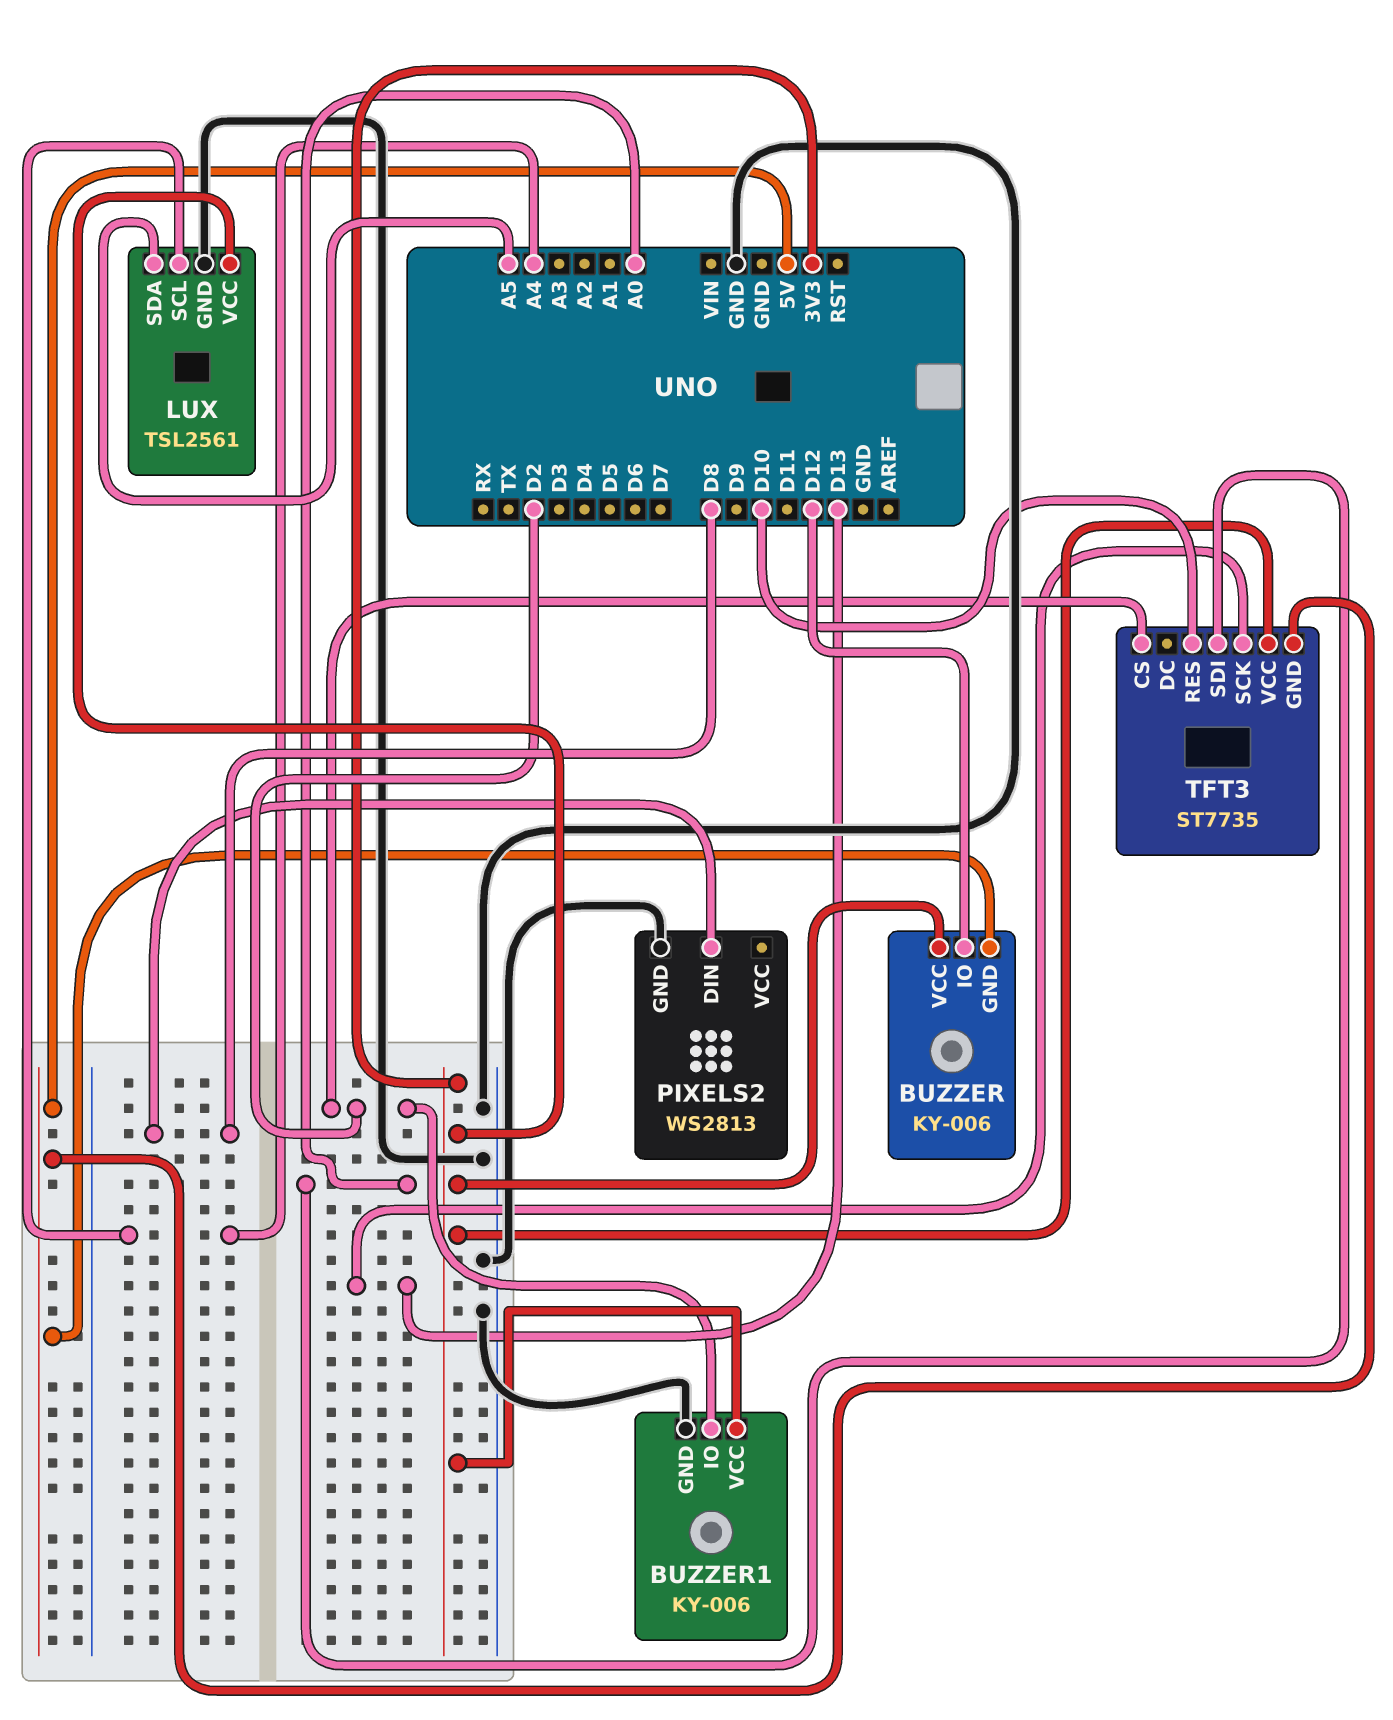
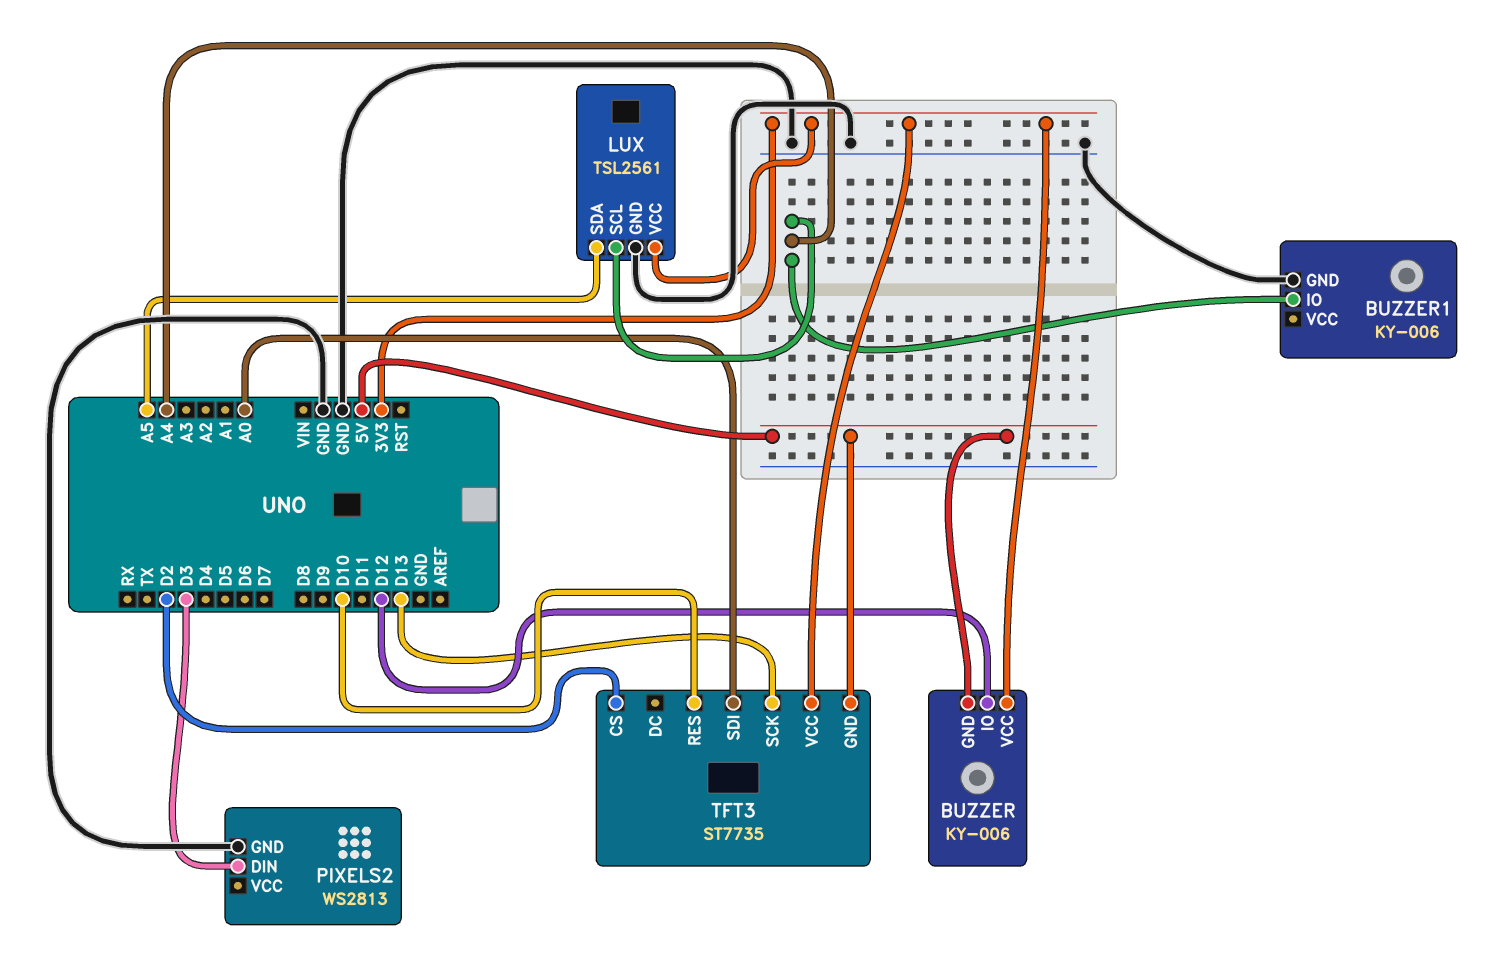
BUZZER1 pin IO: D2 -> A4
BUZZER1 pin VCC: 3V3 -> none
PIXELS2 pin DIN: D8 -> D3

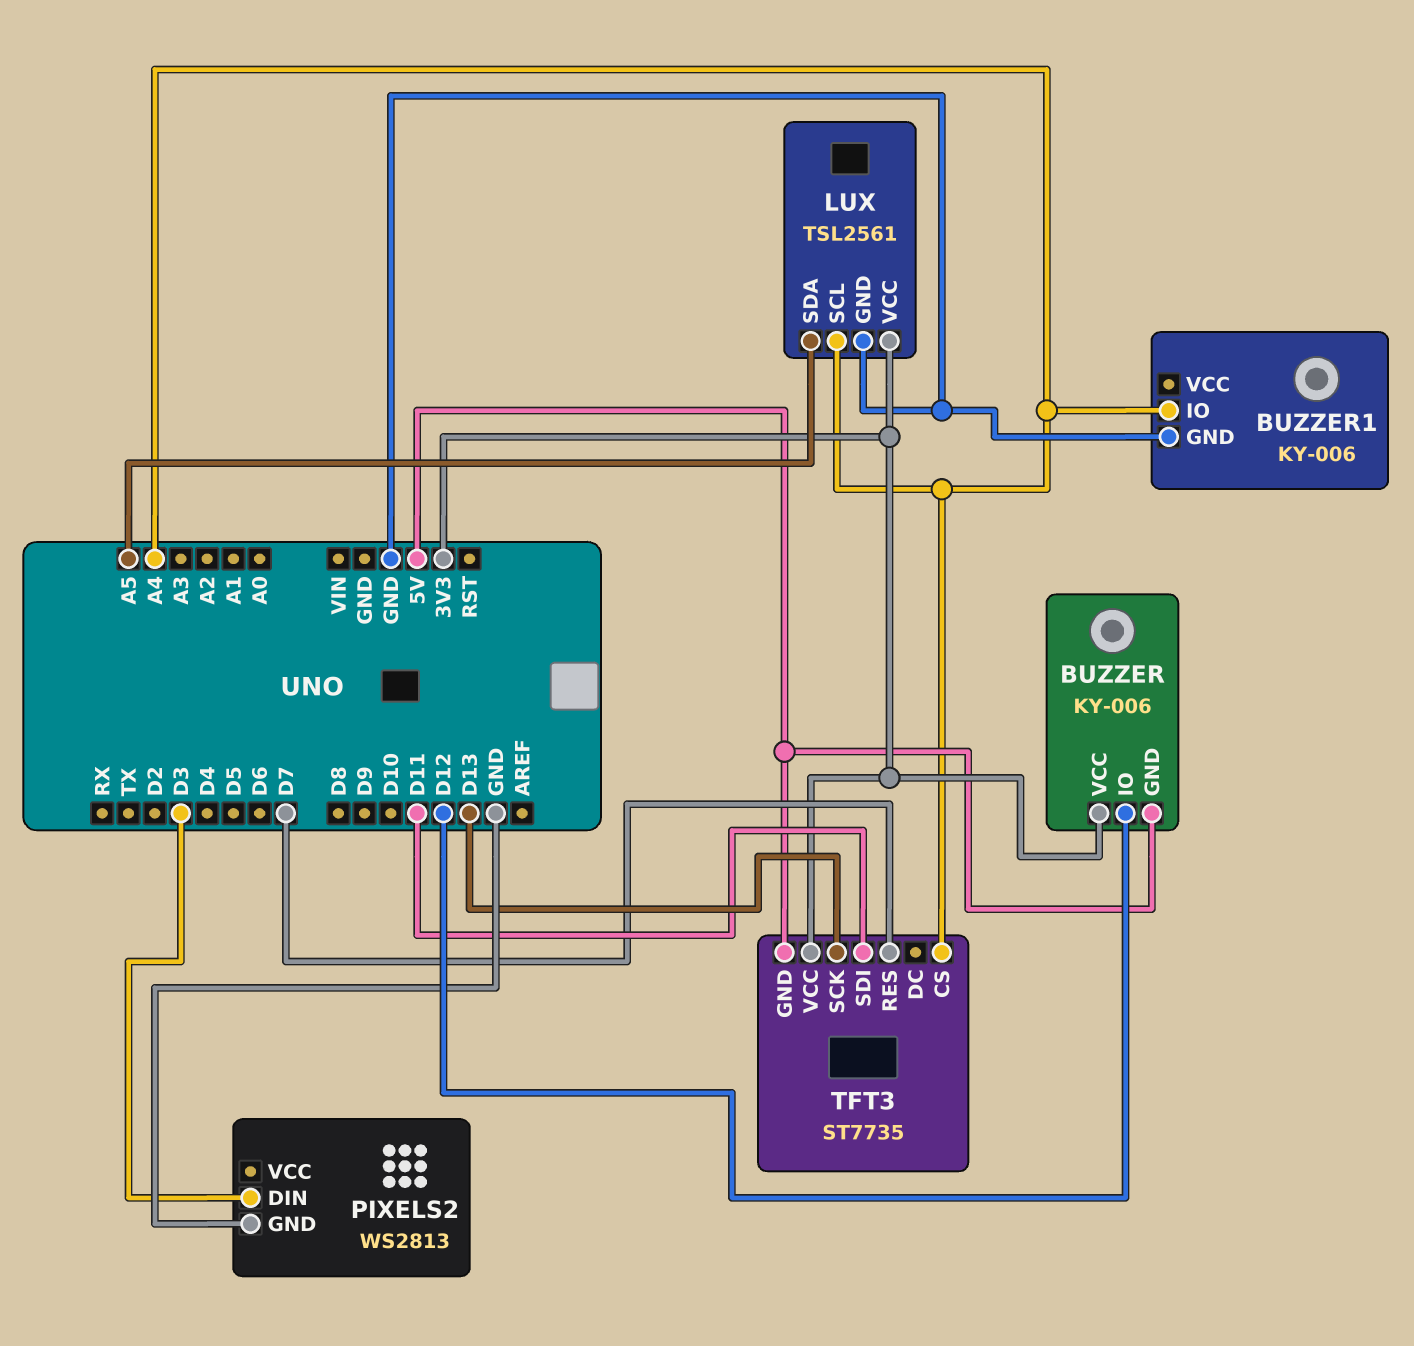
TFT3 pin CS: D2 -> A4
TFT3 pin RES: D10 -> D7
TFT3 pin SDI: A0 -> D11

